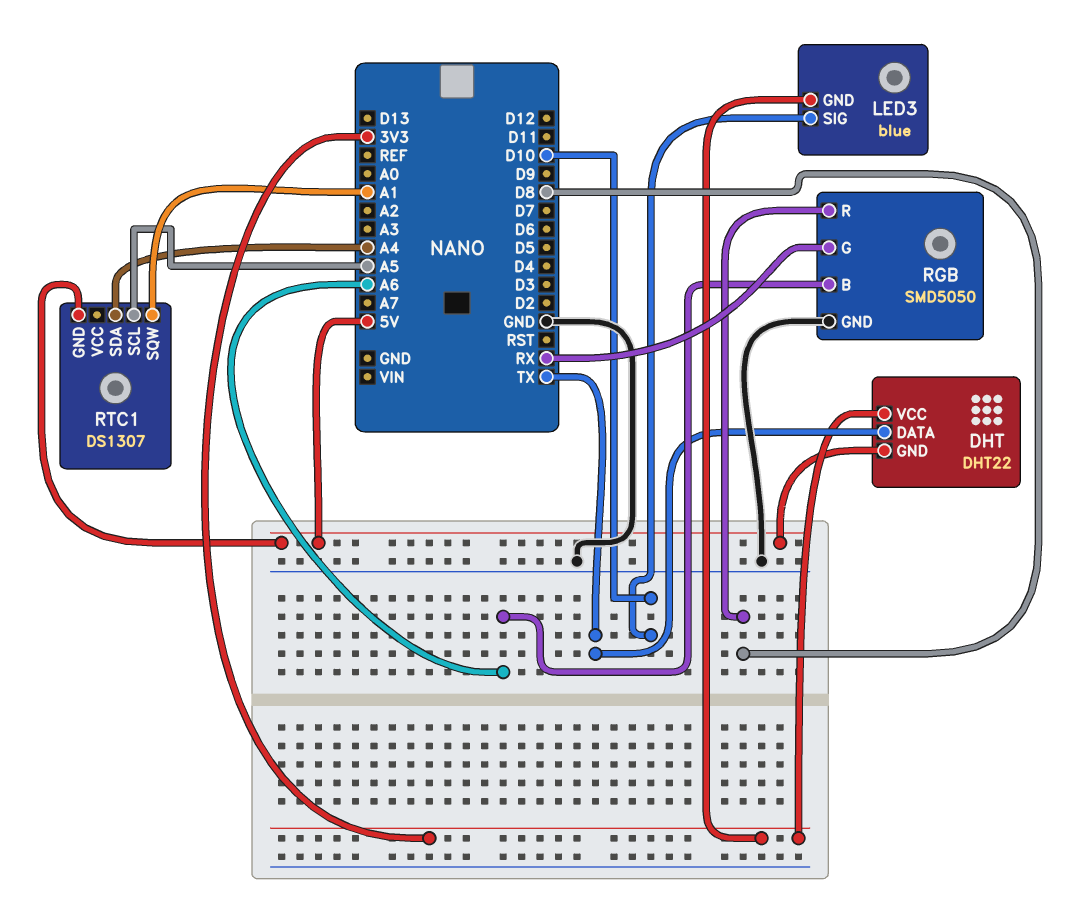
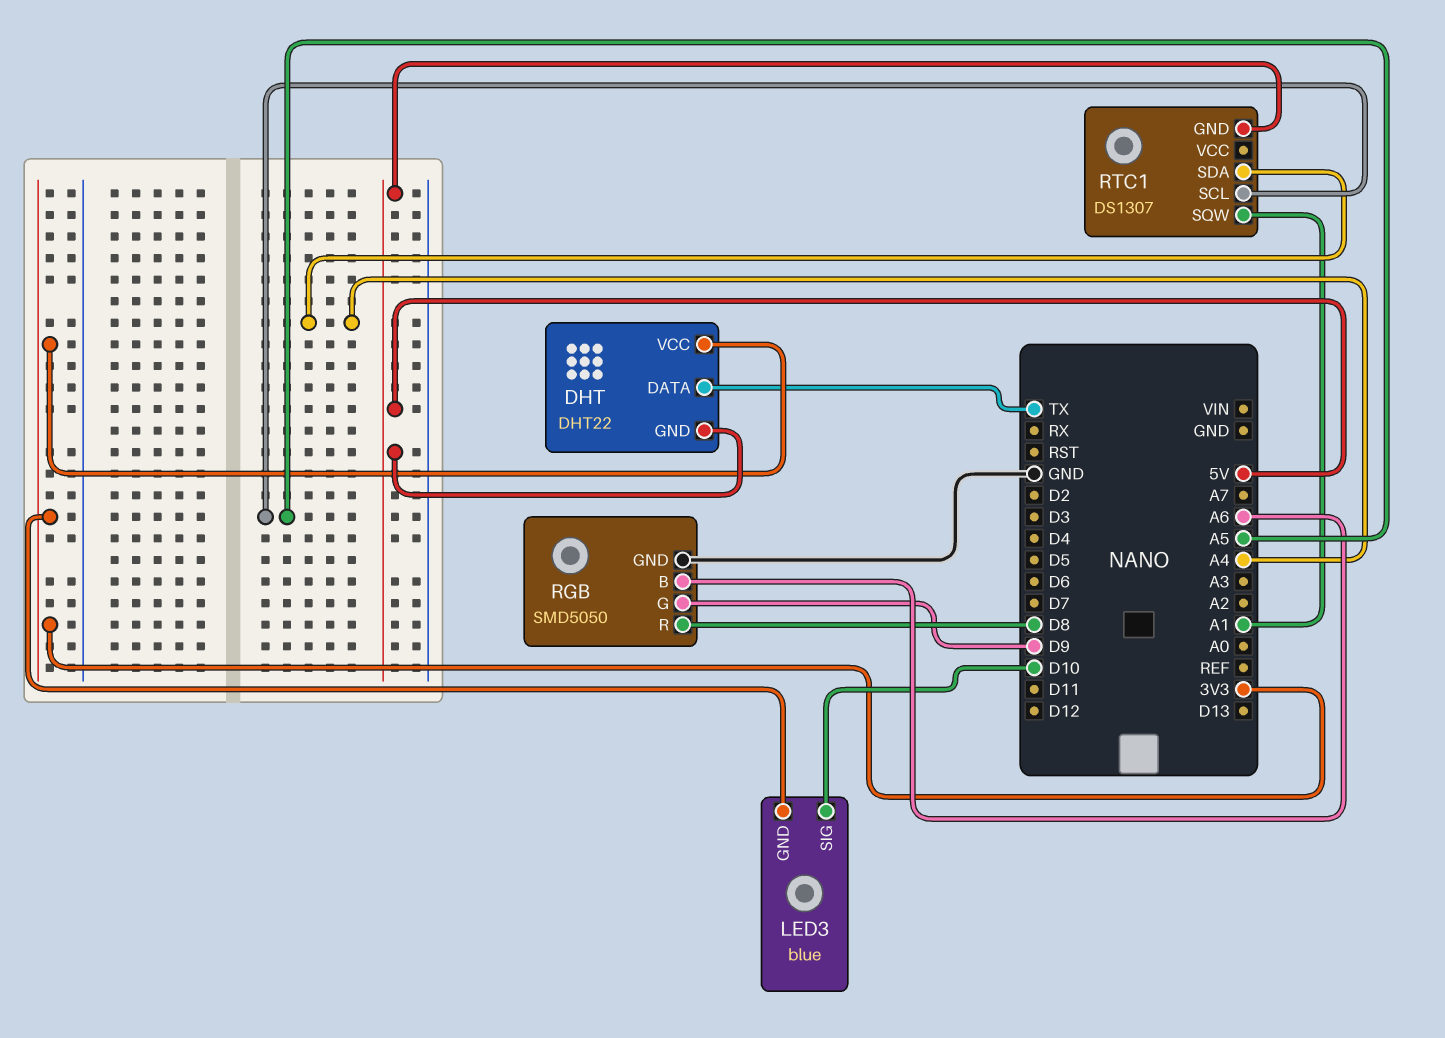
RGB pin G: RX -> D9

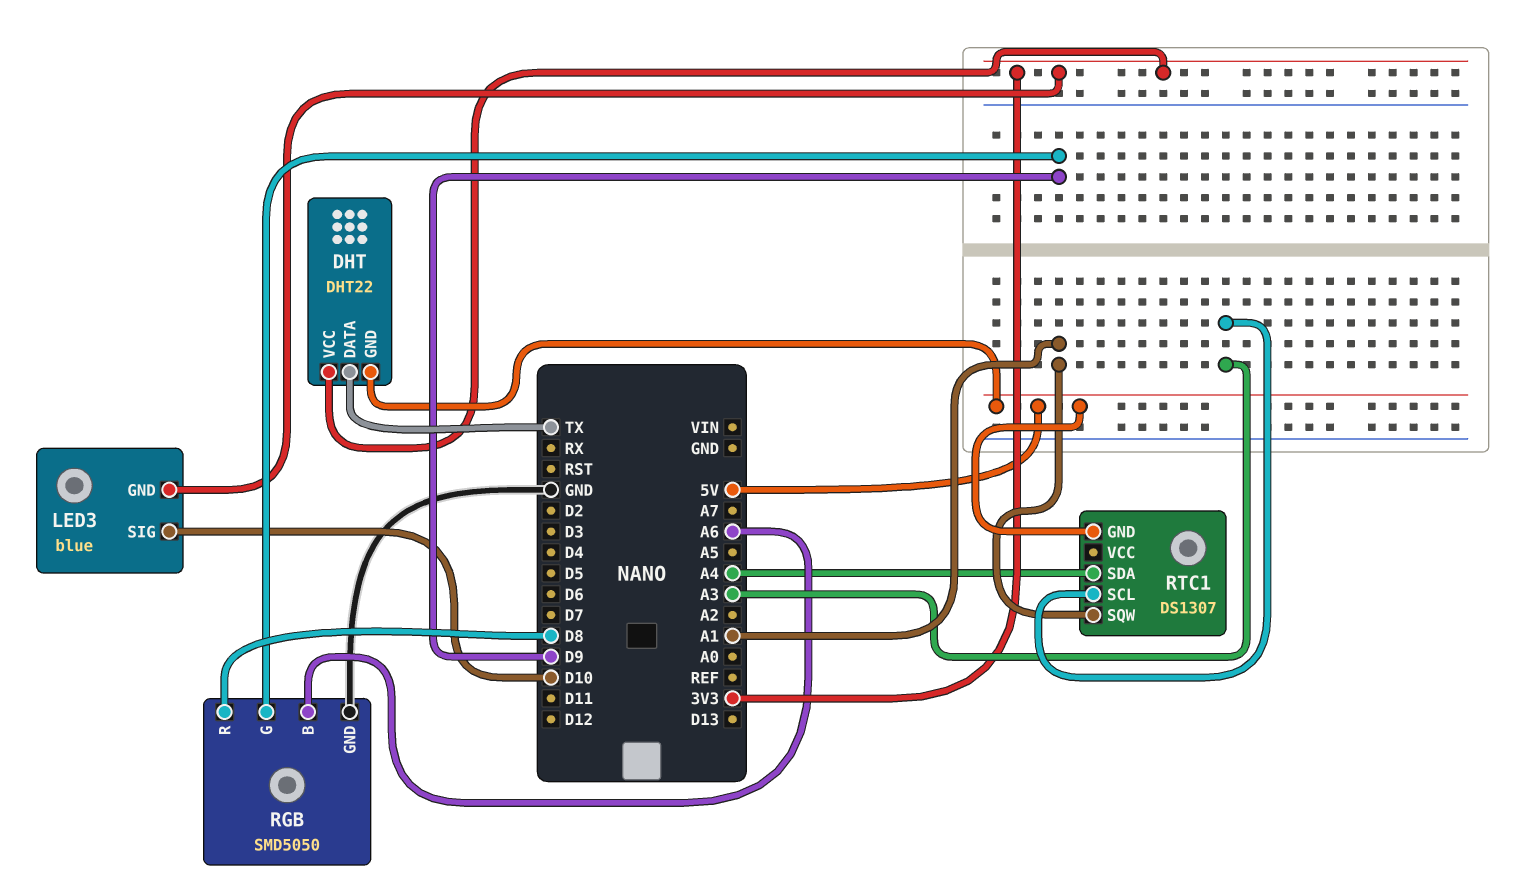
RTC1 pin SCL: A5 -> A3

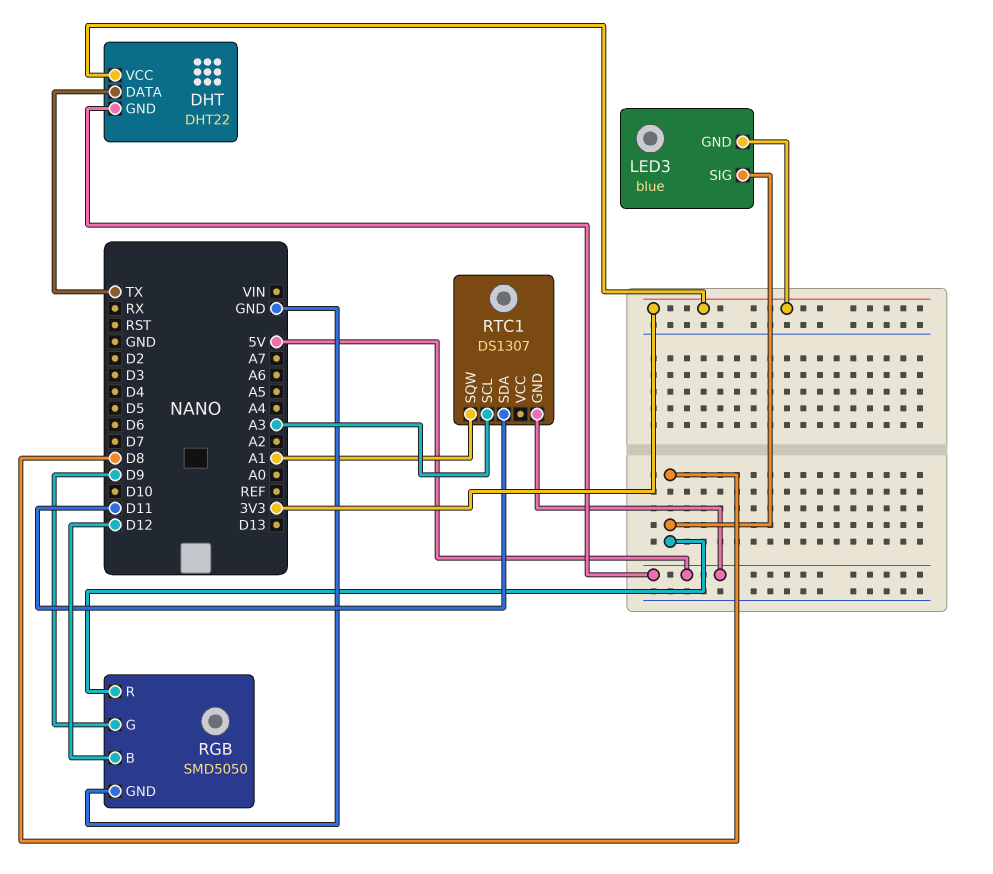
LED3 pin SIG: D10 -> D8
RGB pin B: A6 -> D12
RTC1 pin SDA: A4 -> D11

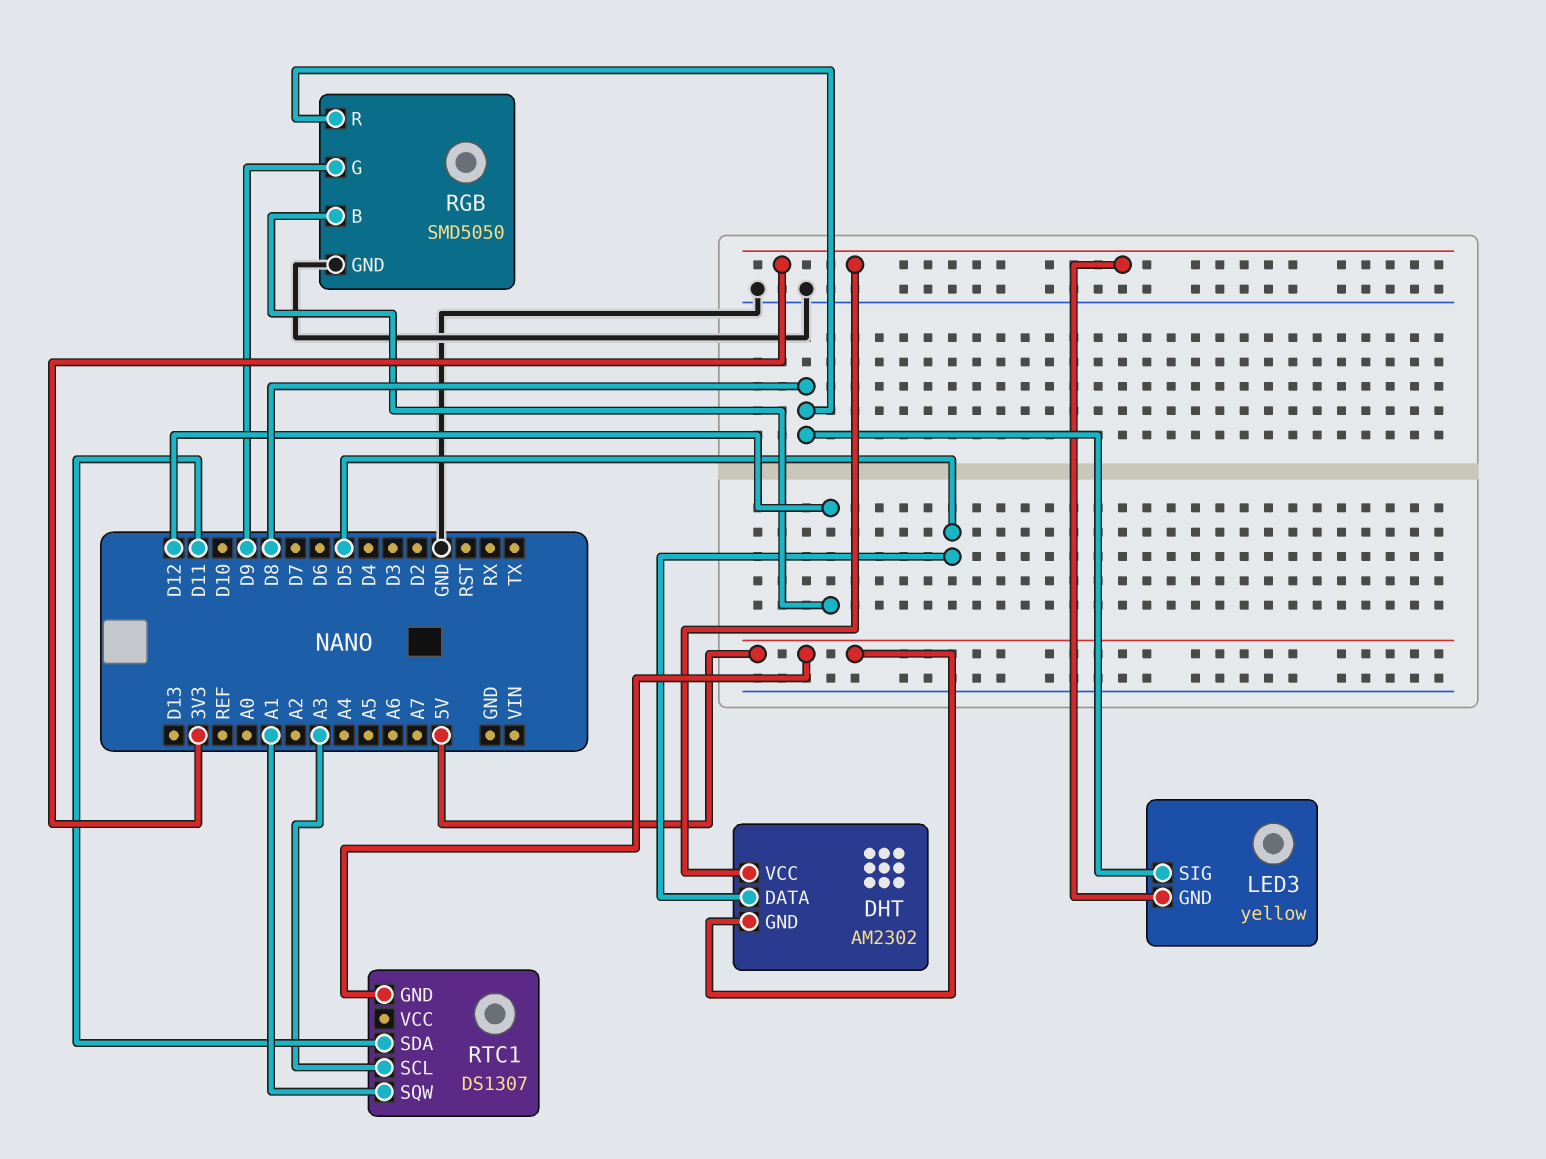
DHT: DHT22 -> AM2302
DHT pin DATA: TX -> D5
LED3: blue -> yellow

